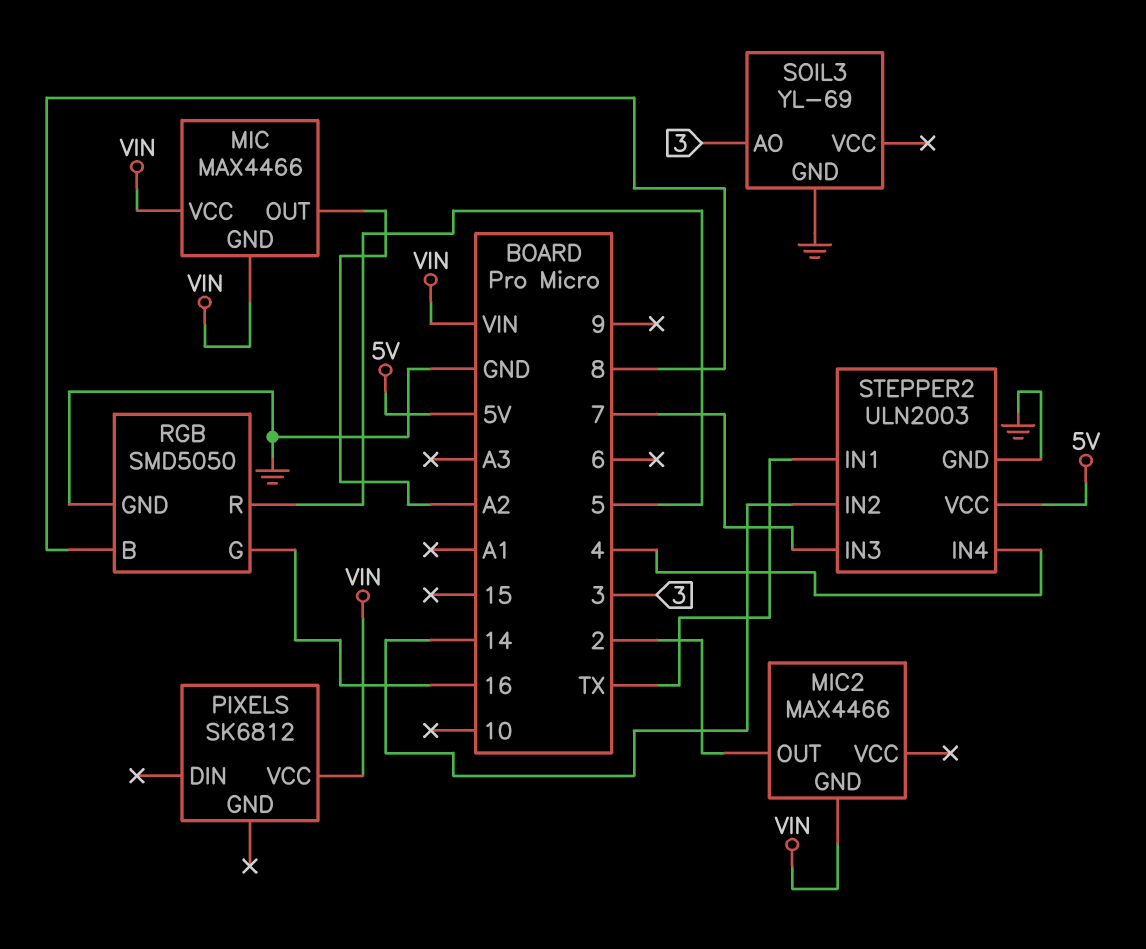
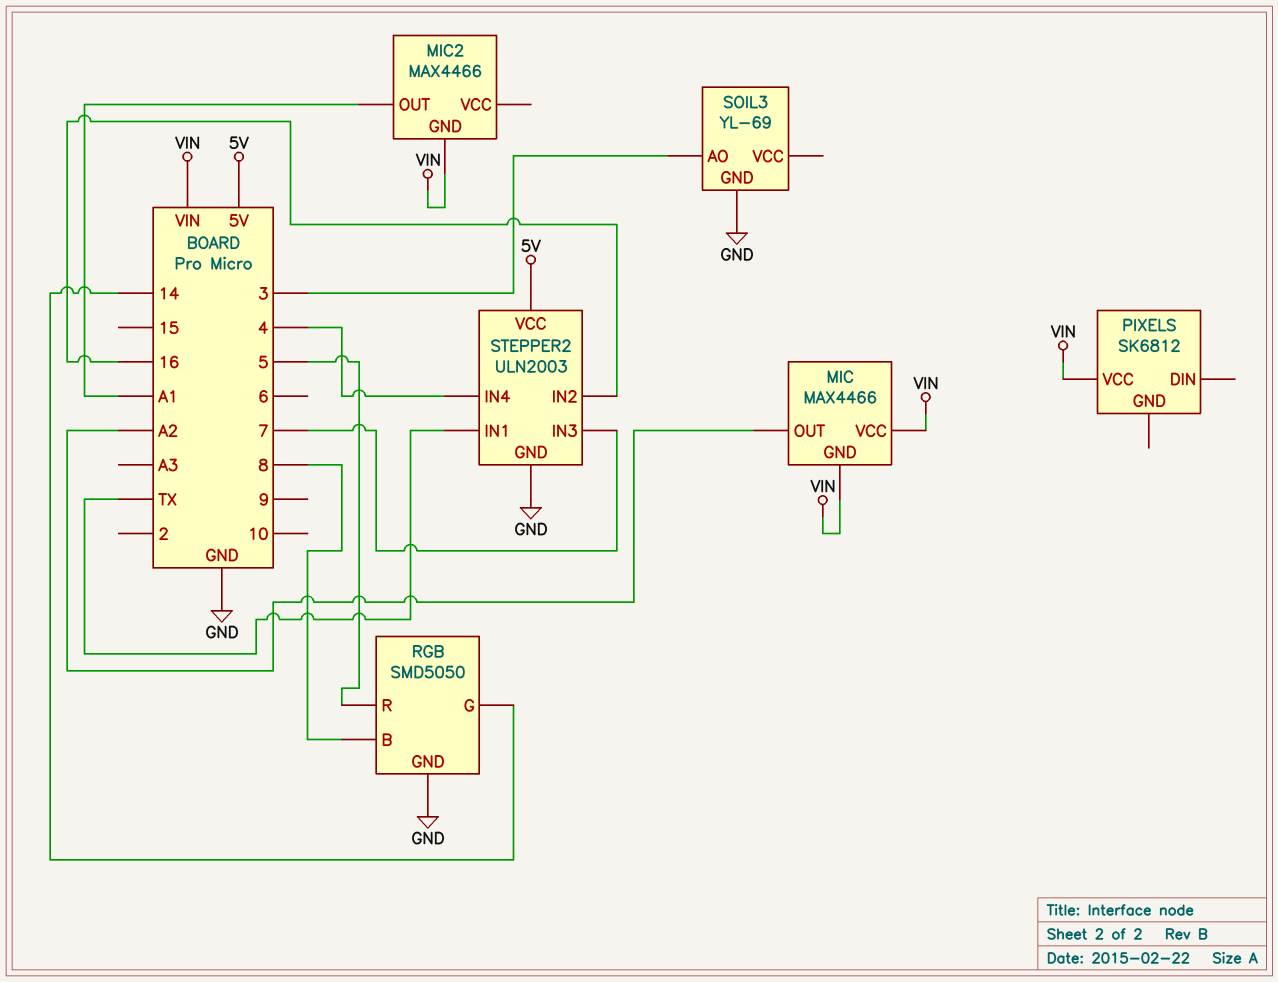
MIC2 pin OUT: 2 -> A1
RGB pin G: 16 -> 14
STEPPER2 pin IN2: 14 -> 16

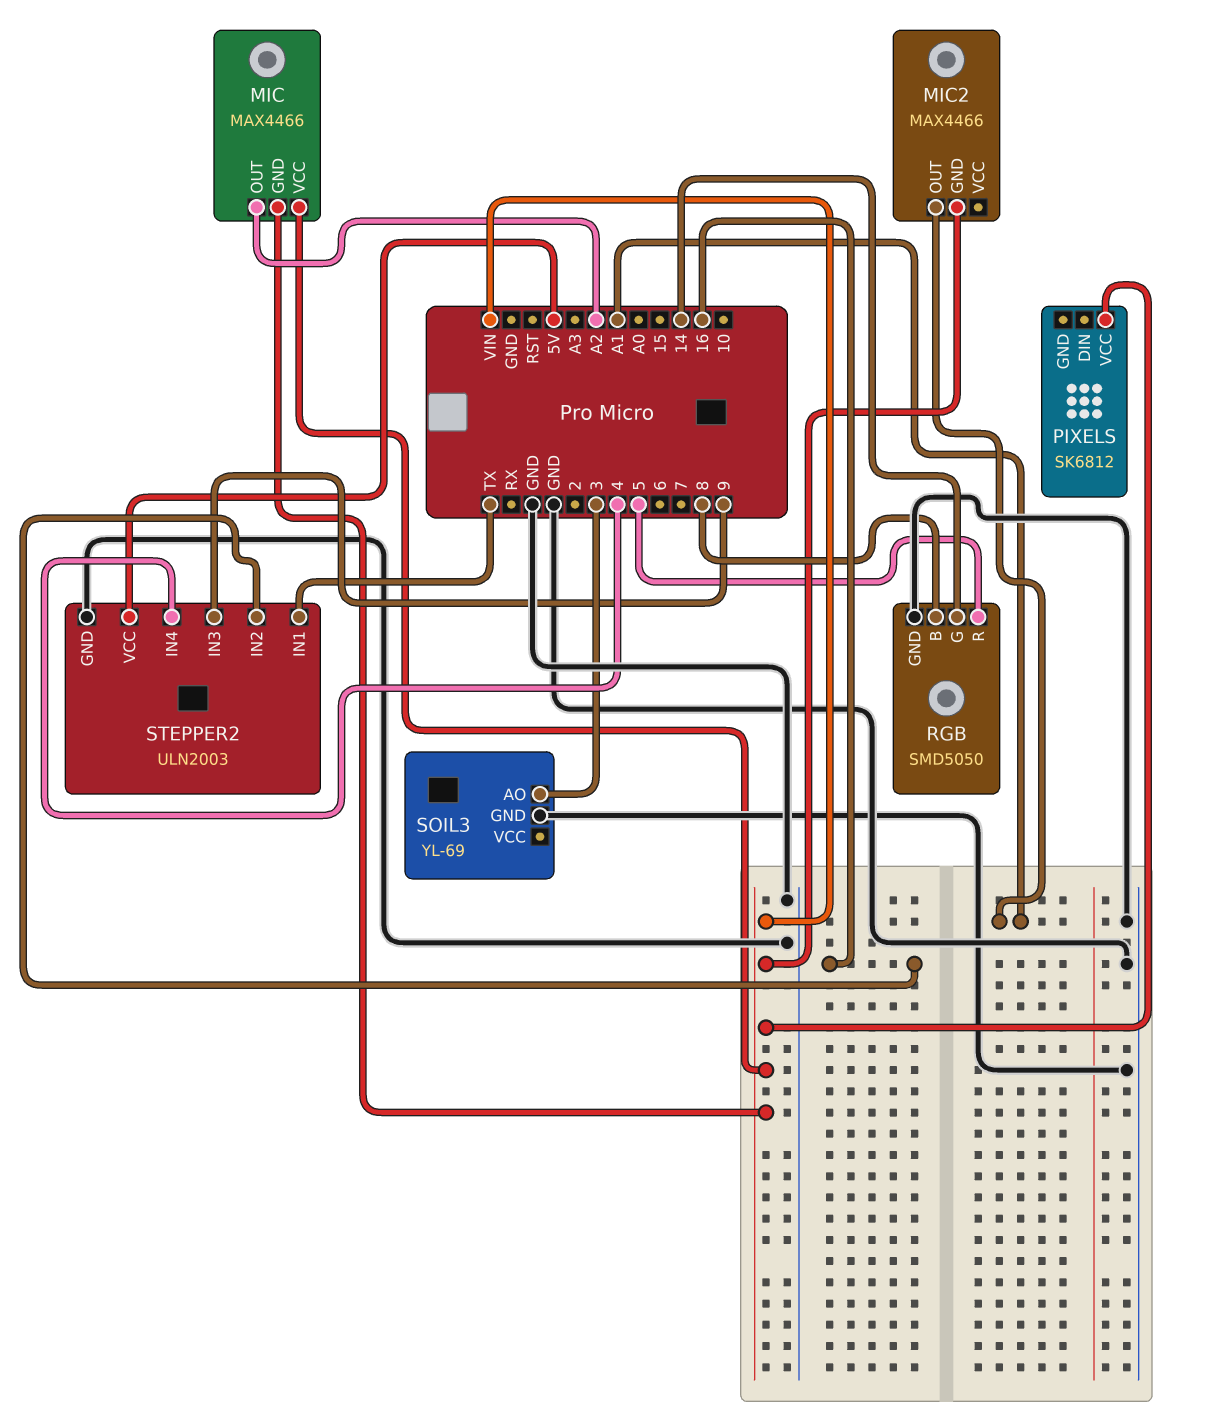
STEPPER2 pin IN3: 7 -> 9

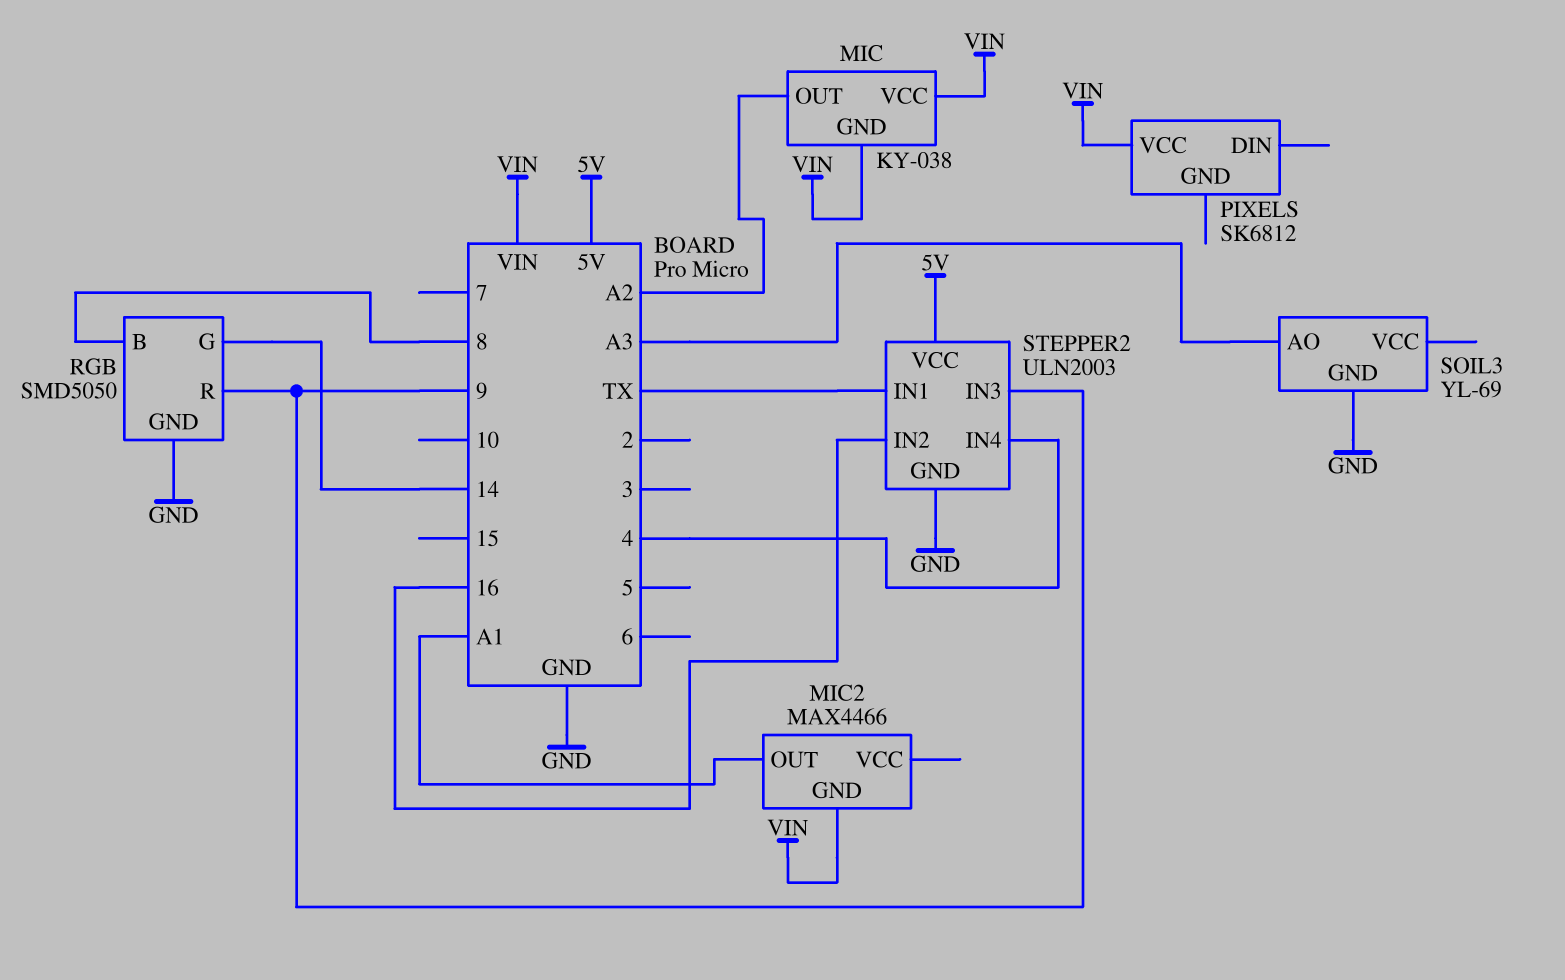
MIC: MAX4466 -> KY-038
RGB pin R: 5 -> 9
SOIL3 pin AO: 3 -> A3

